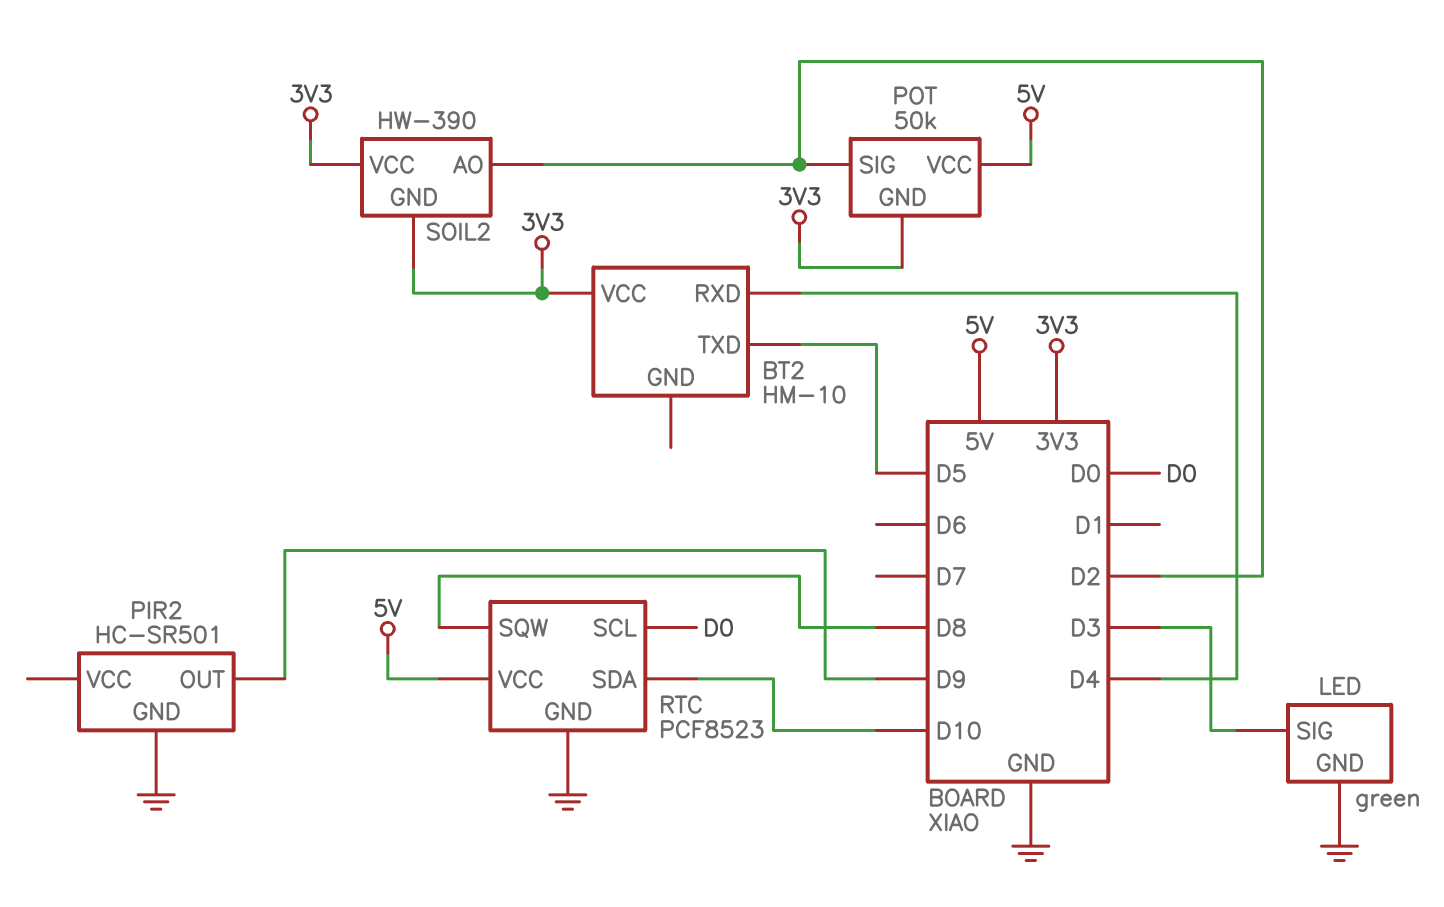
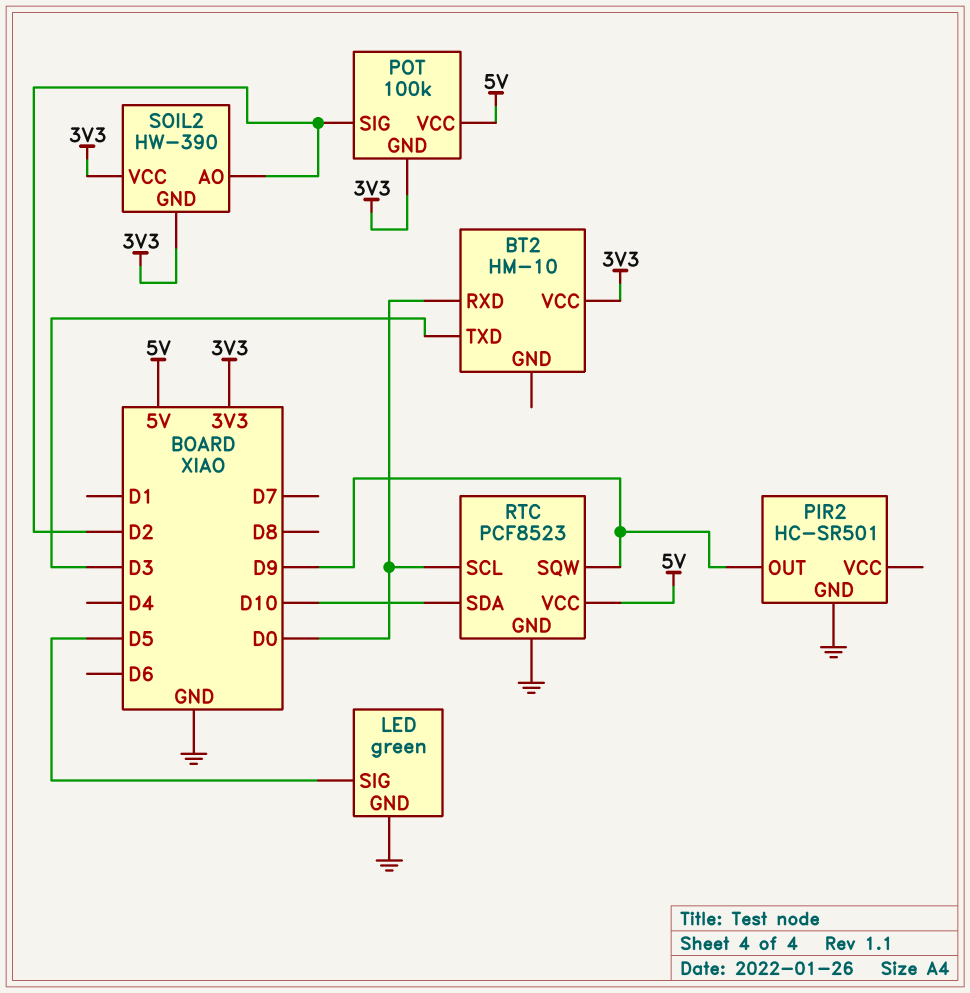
BT2 pin RXD: D4 -> D0
BT2 pin TXD: D5 -> D3
LED pin SIG: D3 -> D5
POT: 50k -> 100k
RTC pin SQW: D8 -> D9

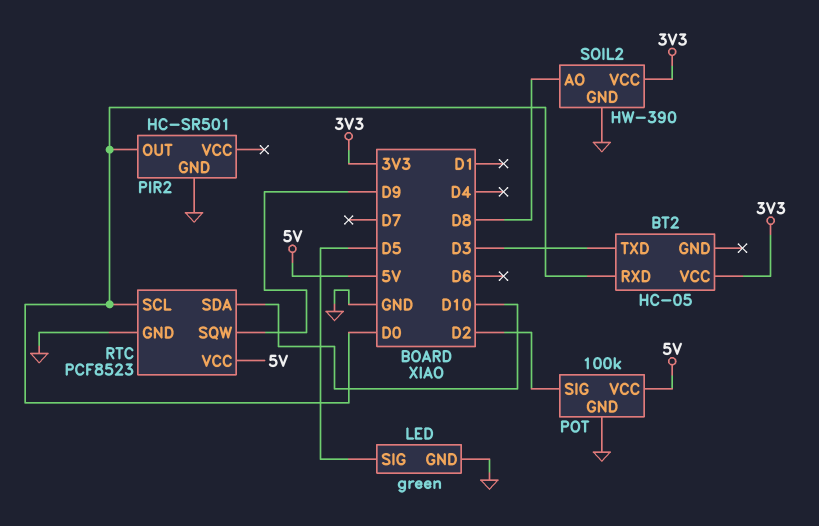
BT2: HM-10 -> HC-05
PIR2 pin OUT: D9 -> D0
POT pin GND: 3V3 -> GND
SOIL2 pin AO: D2 -> D8
SOIL2 pin GND: 3V3 -> GND

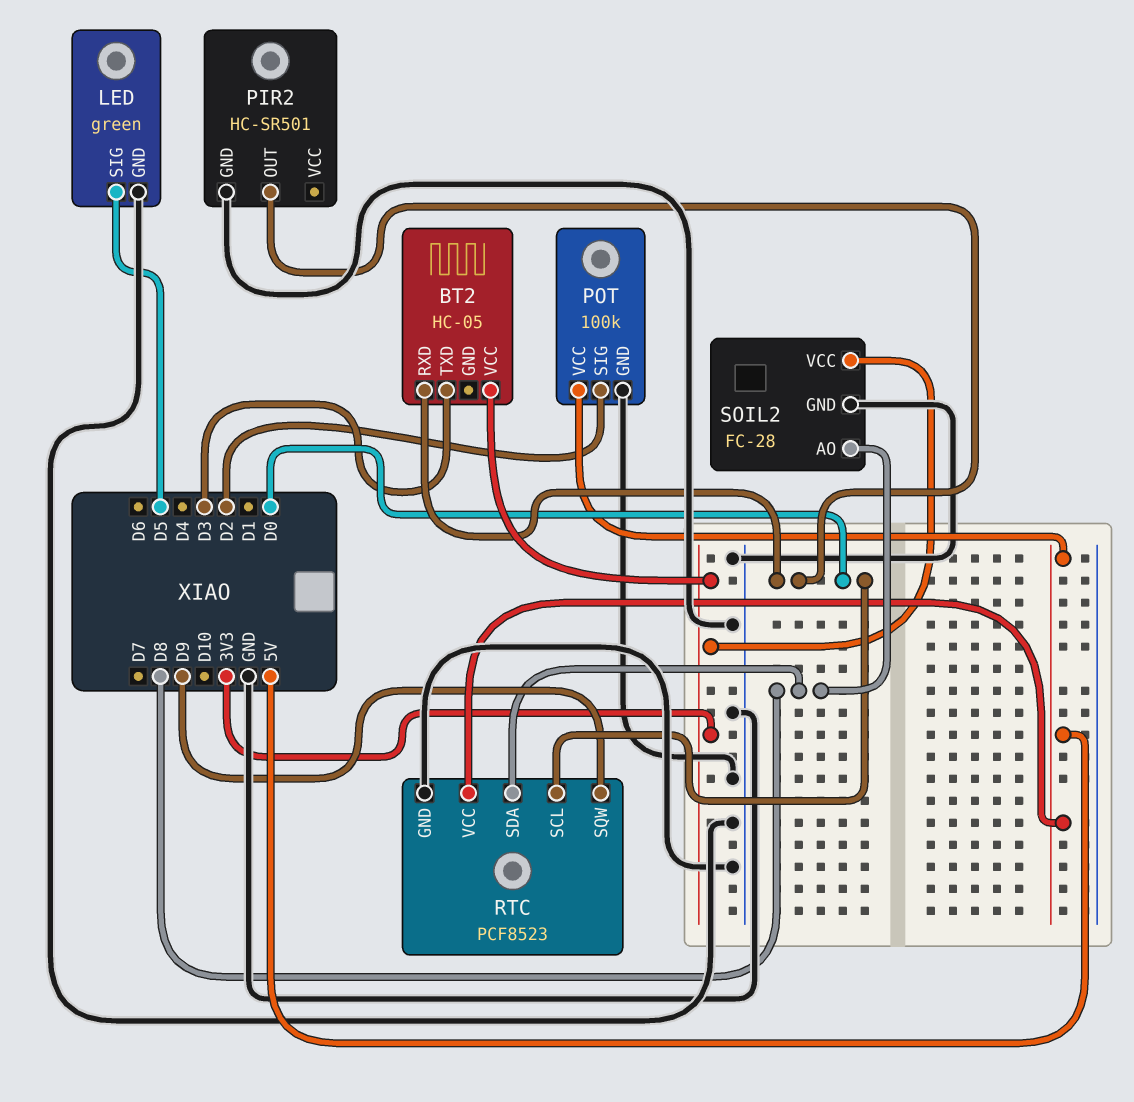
RTC pin SDA: D10 -> D8
SOIL2: HW-390 -> FC-28

